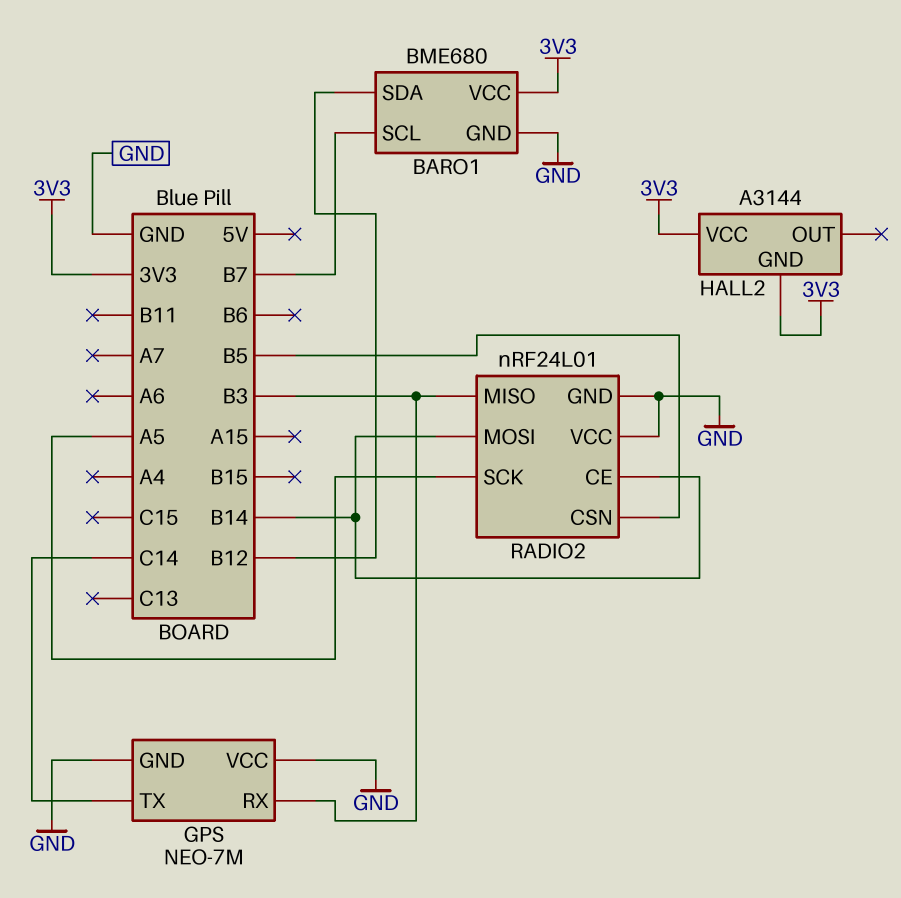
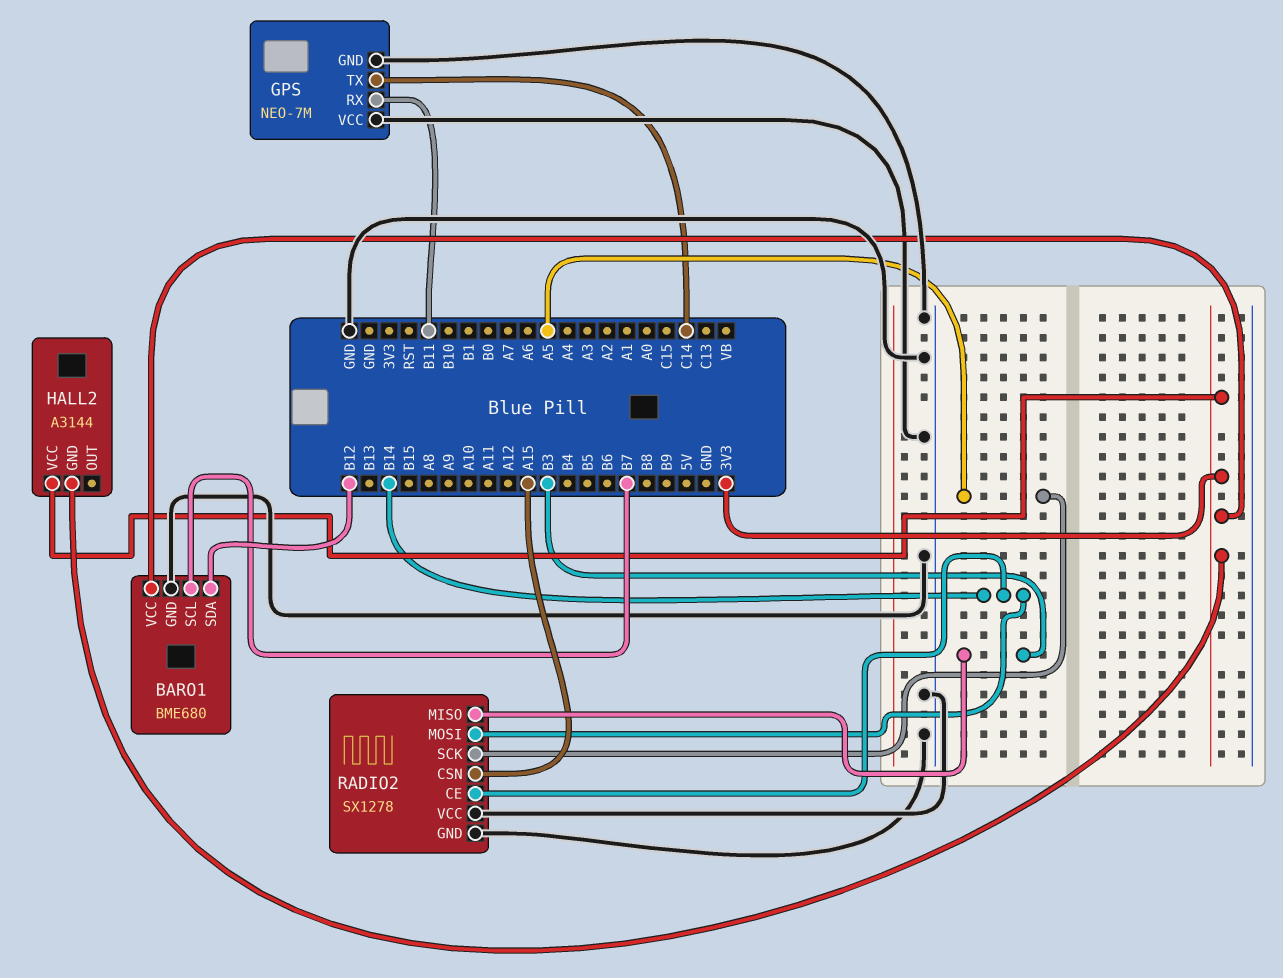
GPS pin RX: B3 -> B11
RADIO2: nRF24L01 -> SX1278
RADIO2 pin CSN: B5 -> A15

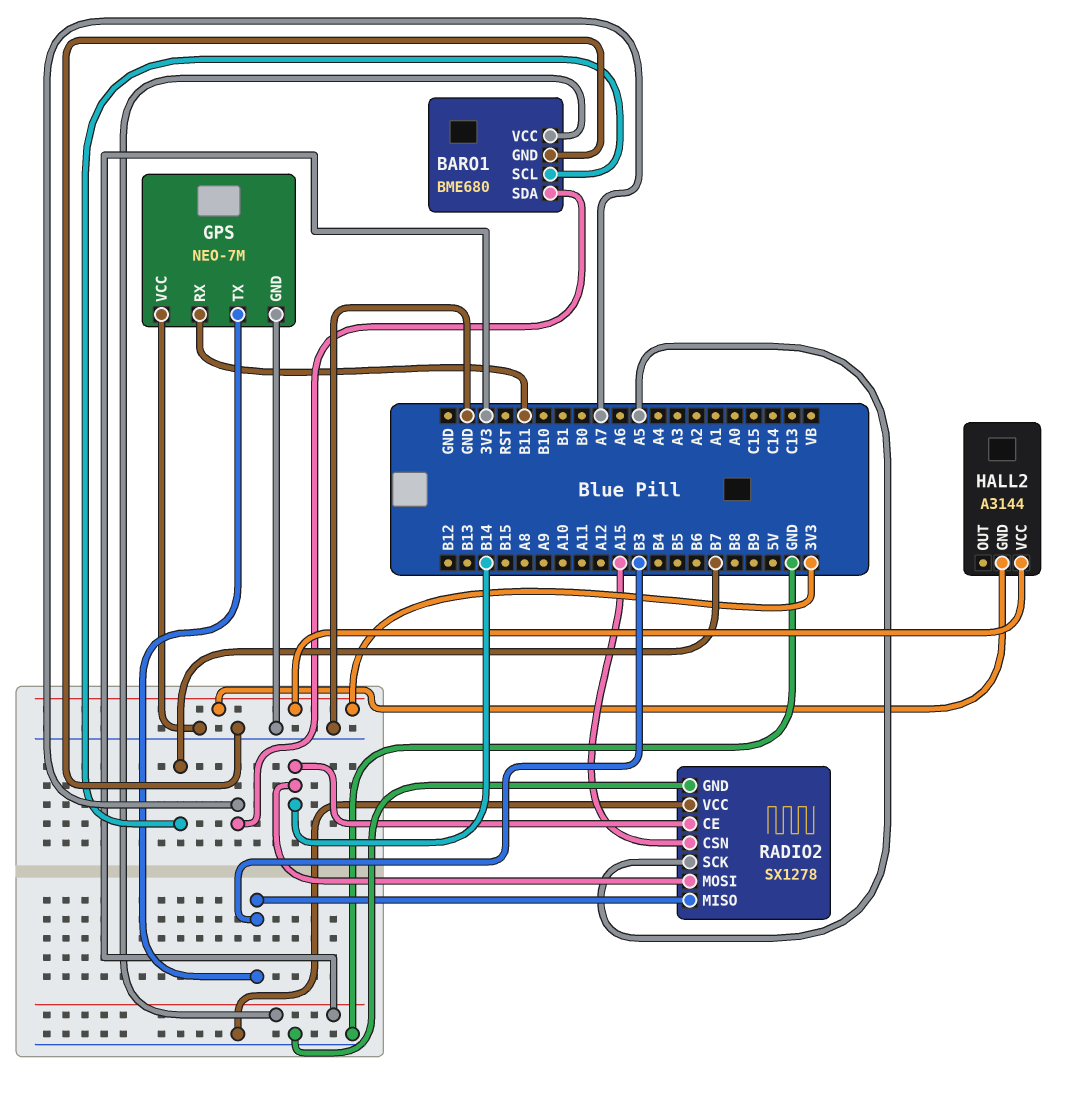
BARO1 pin SDA: B12 -> A7
GPS pin TX: C14 -> B3

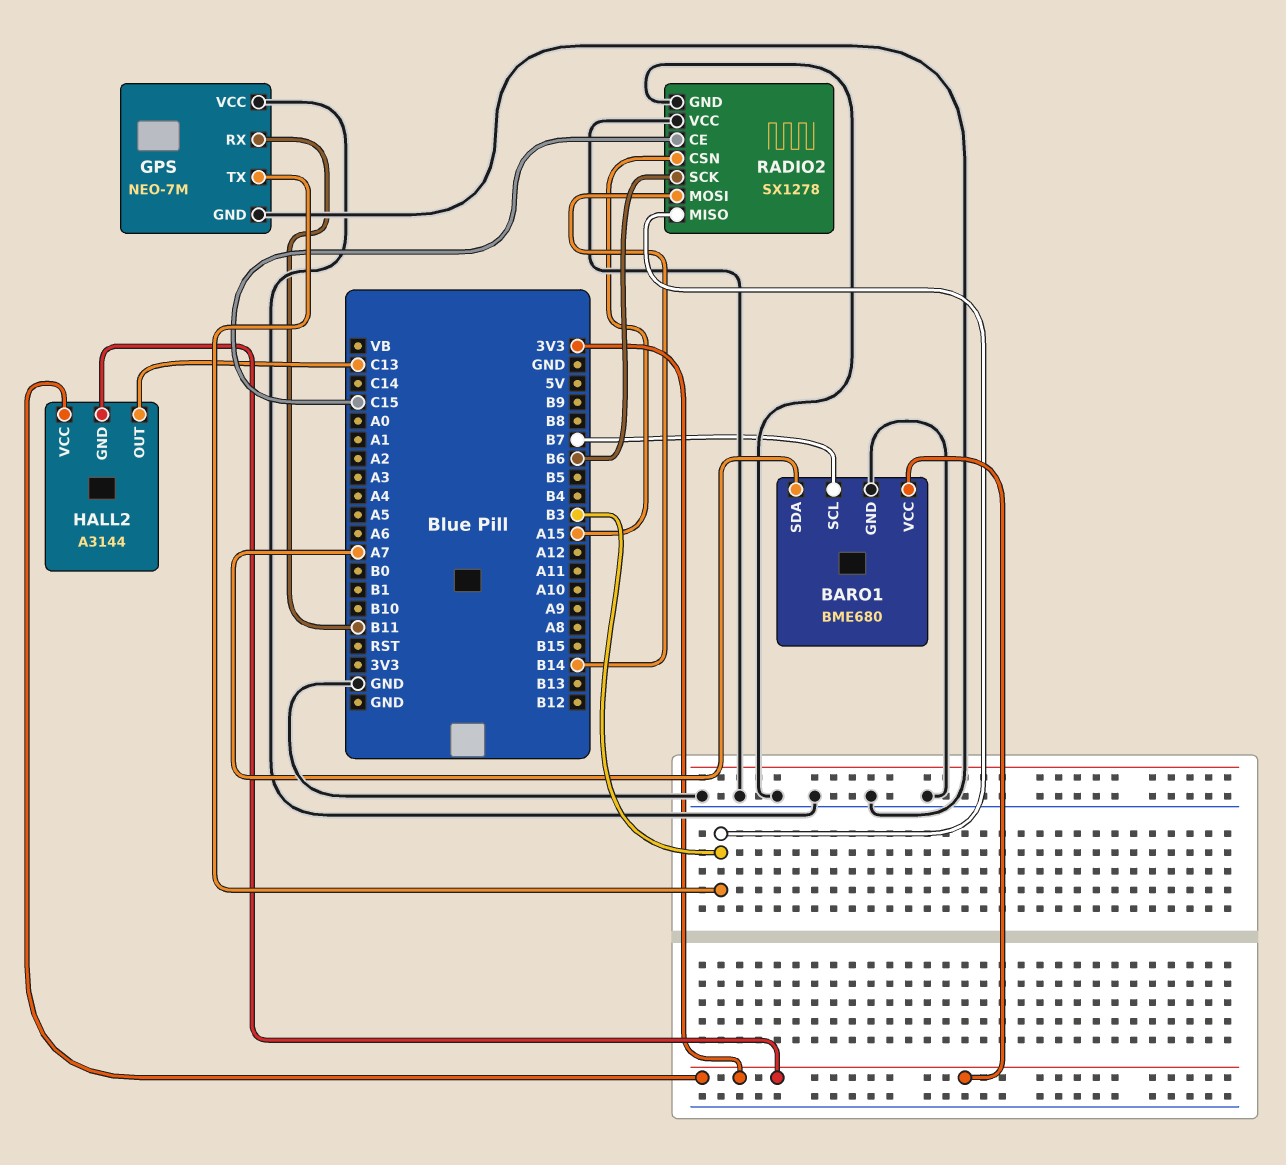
HALL2 pin OUT: none -> C13
RADIO2 pin CE: B14 -> C15
RADIO2 pin SCK: A5 -> B6

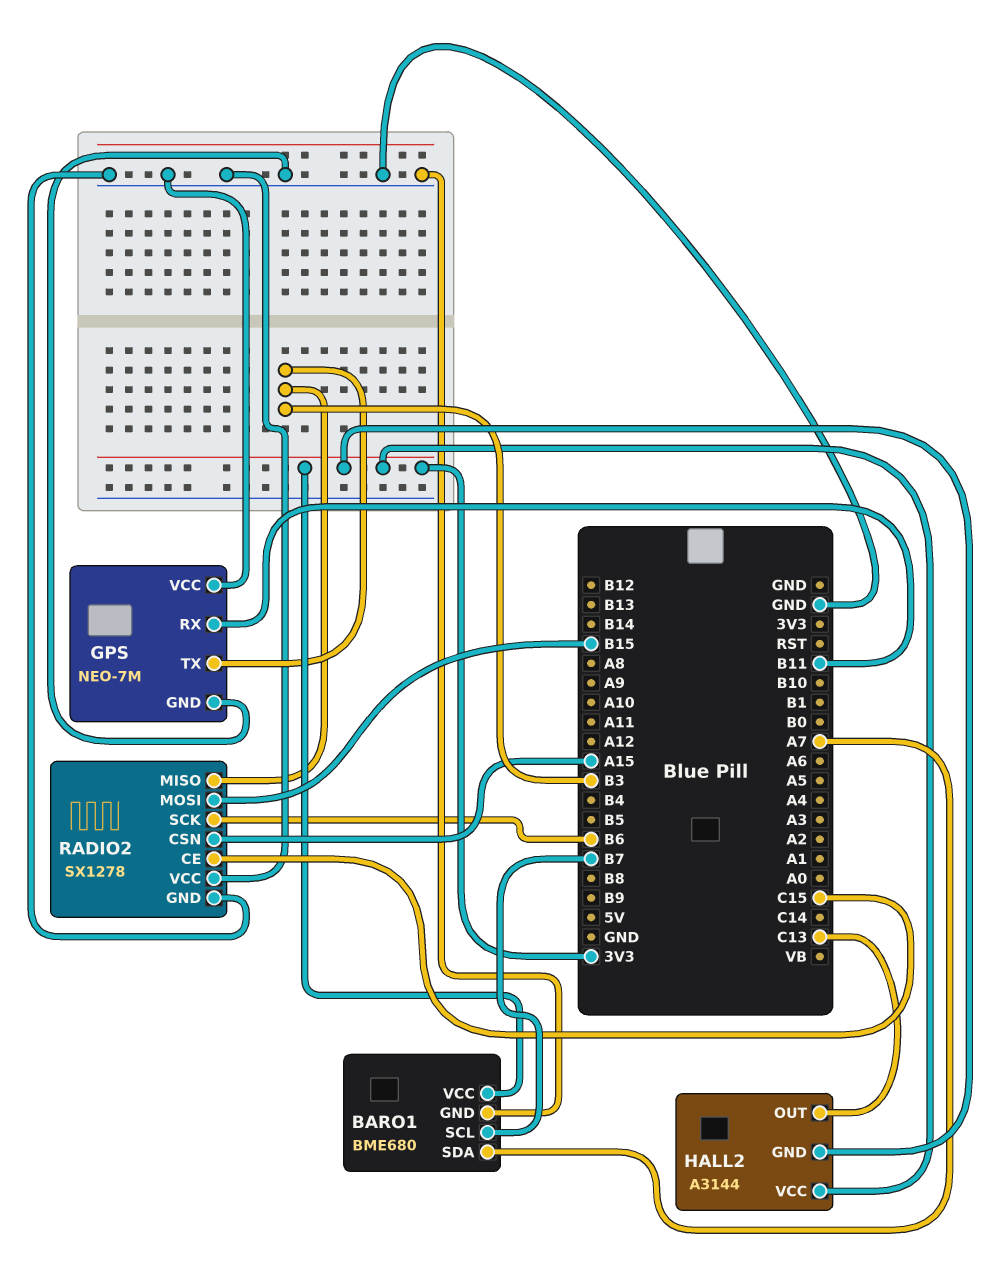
RADIO2 pin MOSI: B14 -> B15

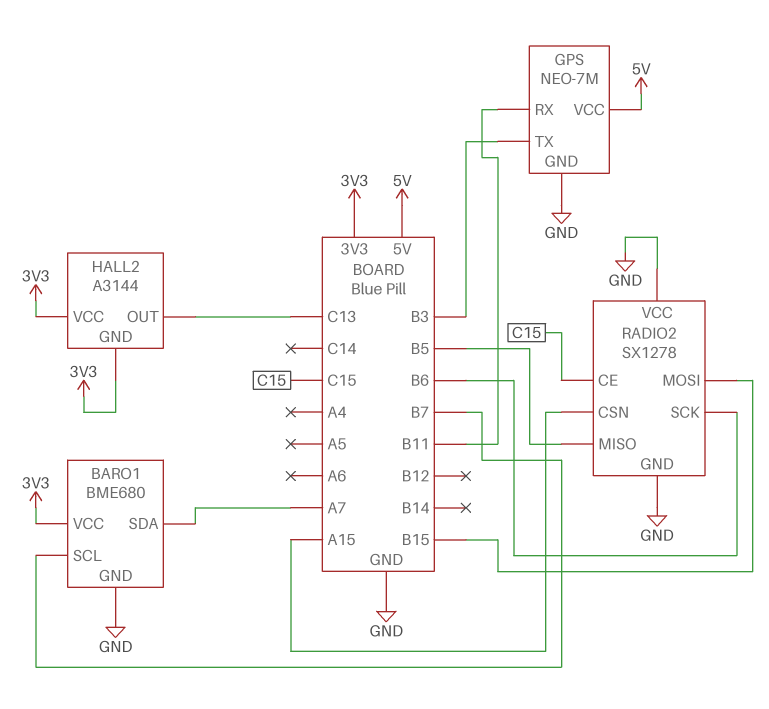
GPS pin VCC: GND -> 5V
RADIO2 pin MISO: B3 -> B5

